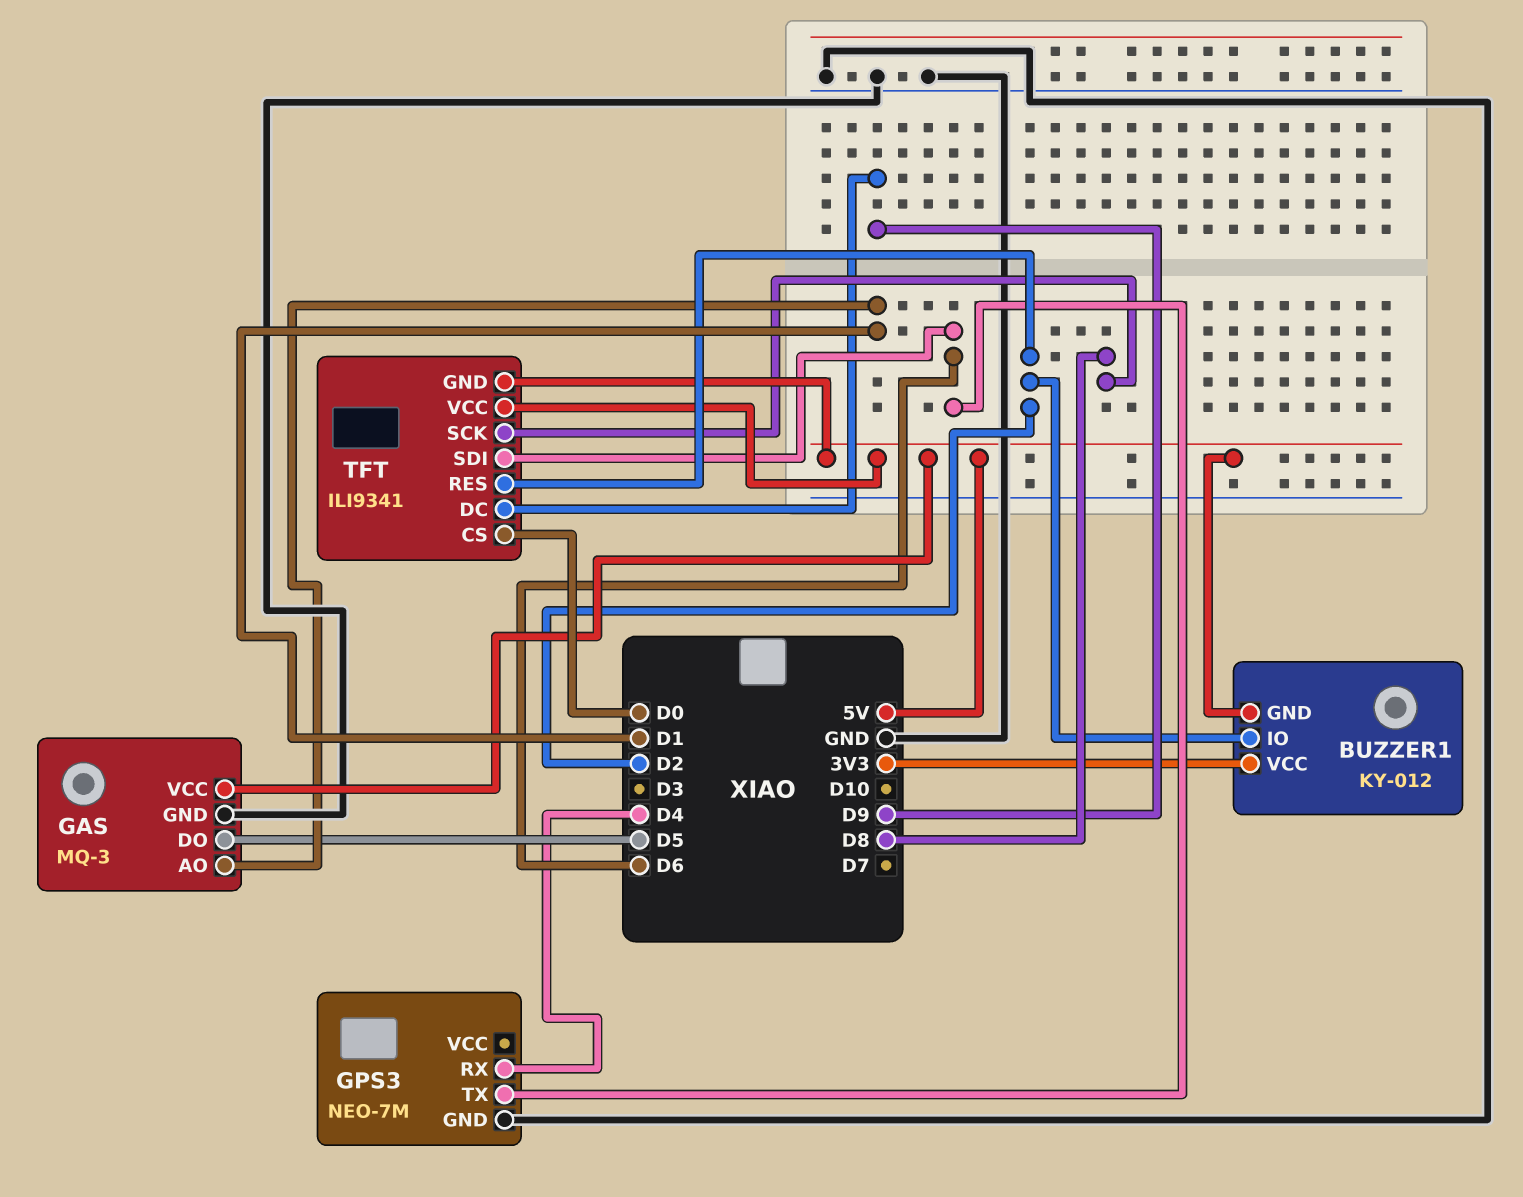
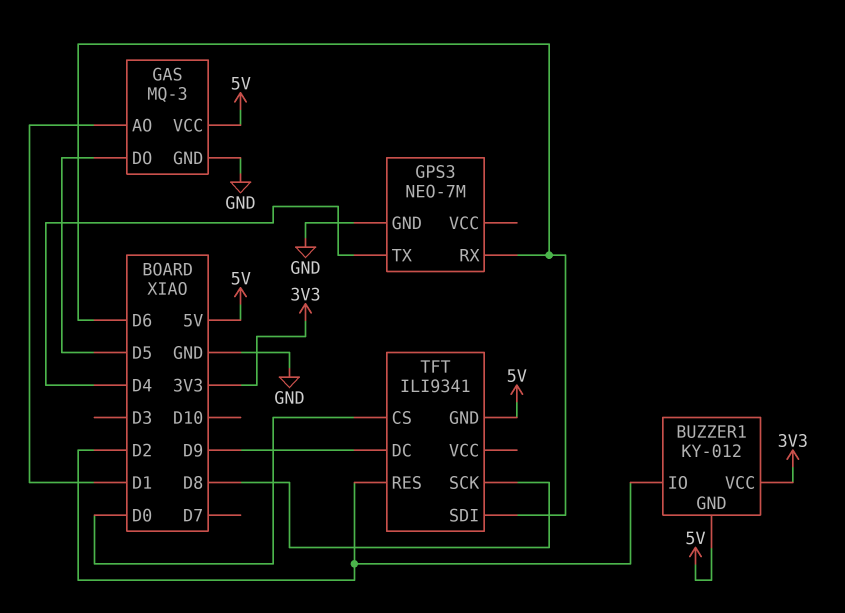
GPS3 pin RX: D4 -> D6
GPS3 pin TX: D6 -> D4
TFT pin VCC: 5V -> none

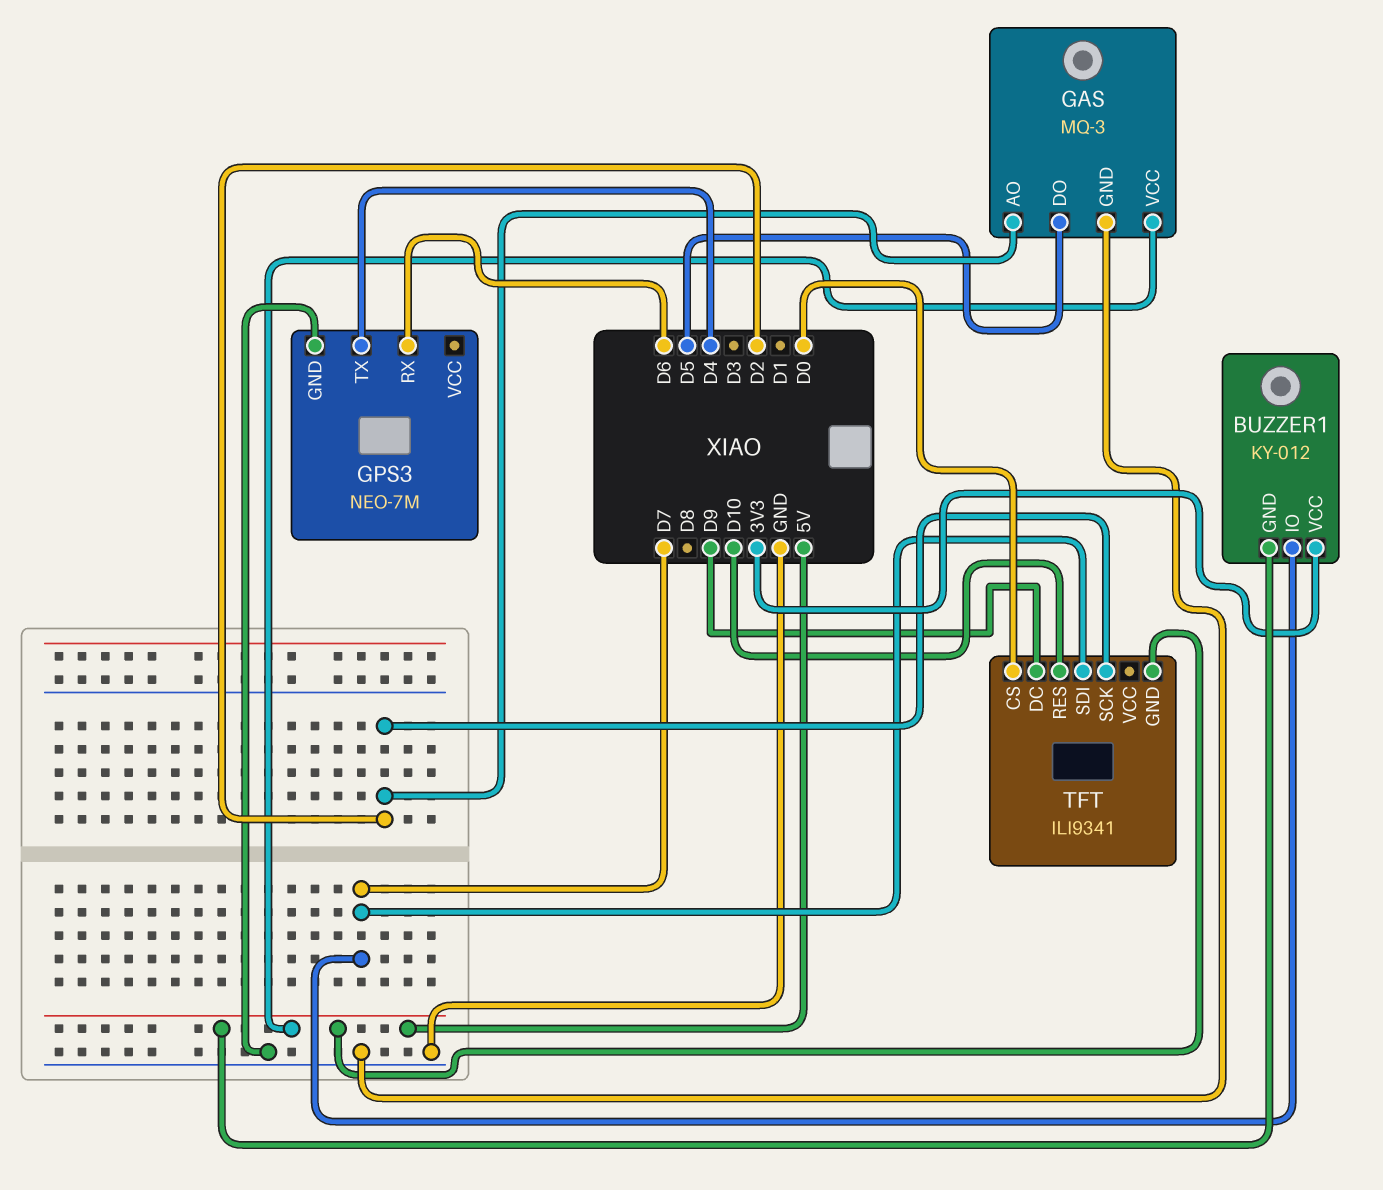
BUZZER1 pin IO: D2 -> D7
GAS pin AO: D1 -> D2
TFT pin RES: D2 -> D10
TFT pin SCK: D8 -> D2
TFT pin SDI: D6 -> D7

